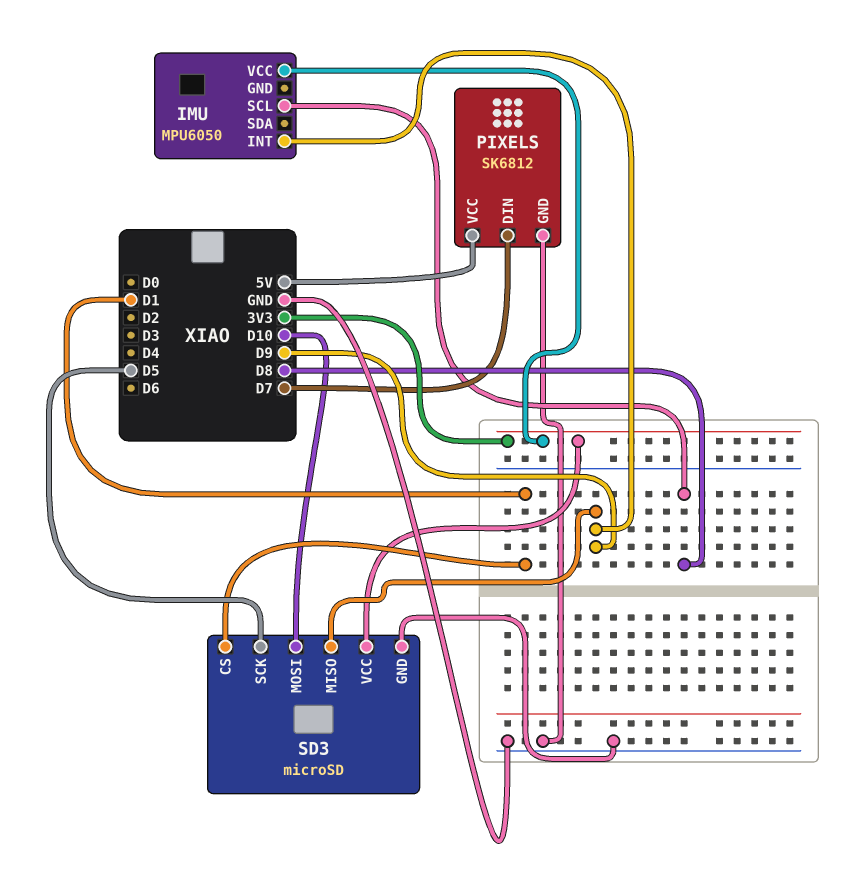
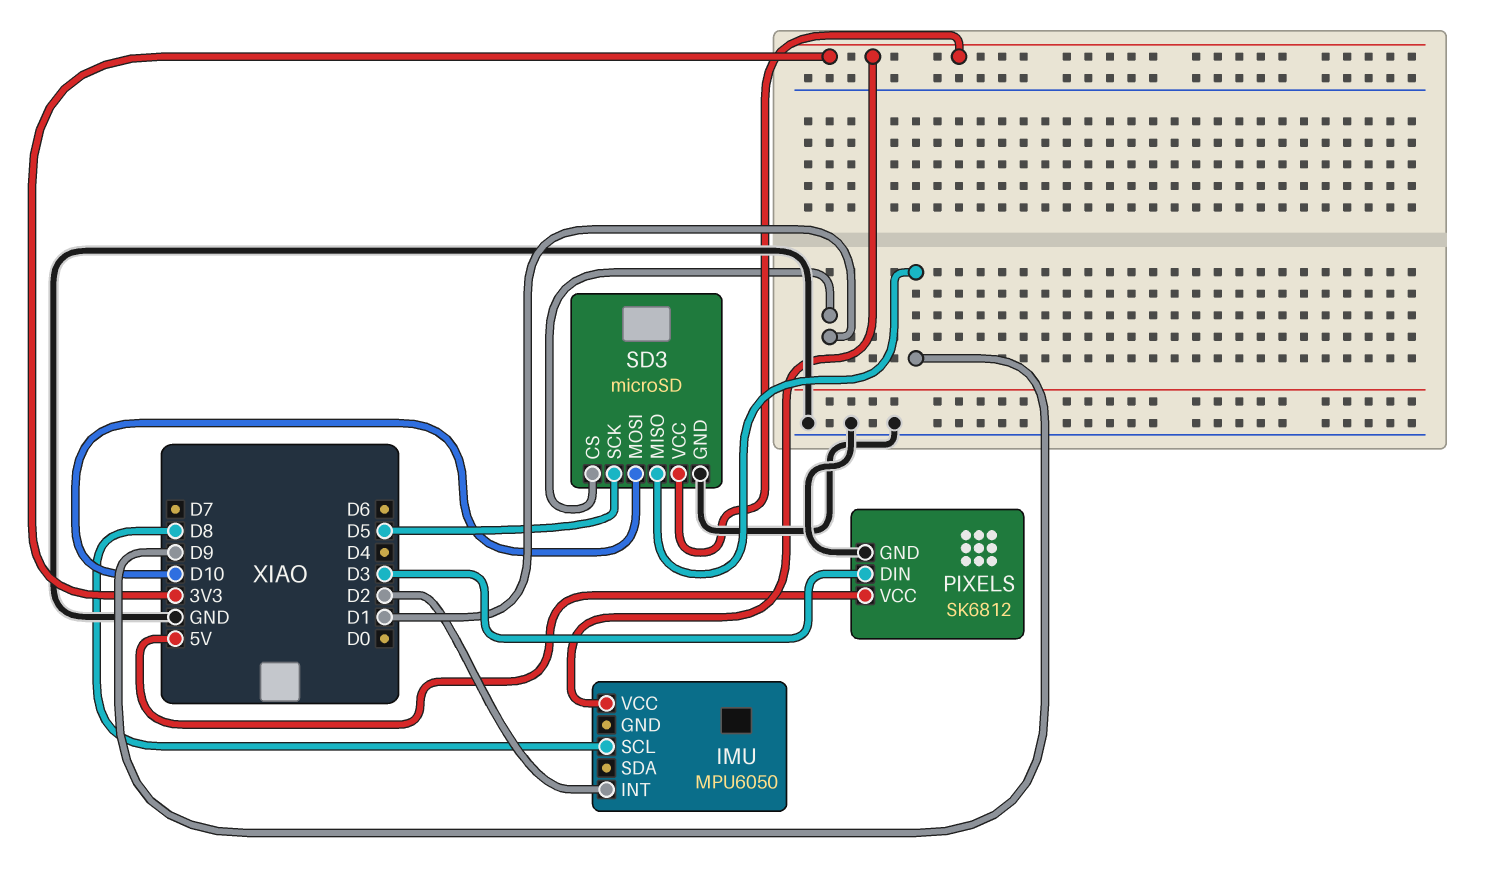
IMU pin INT: D9 -> D2
PIXELS pin DIN: D7 -> D3

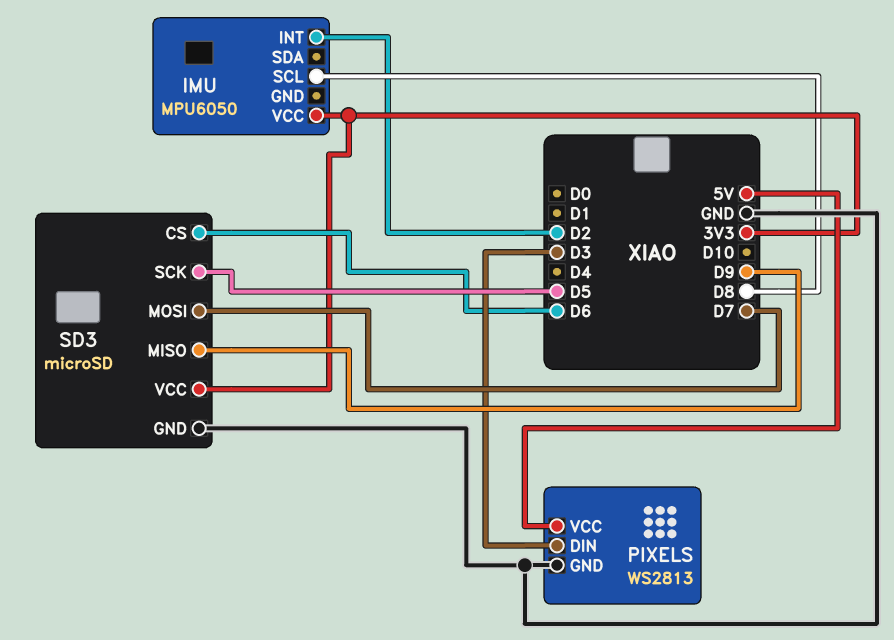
PIXELS: SK6812 -> WS2813
SD3 pin CS: D1 -> D6
SD3 pin MOSI: D10 -> D7

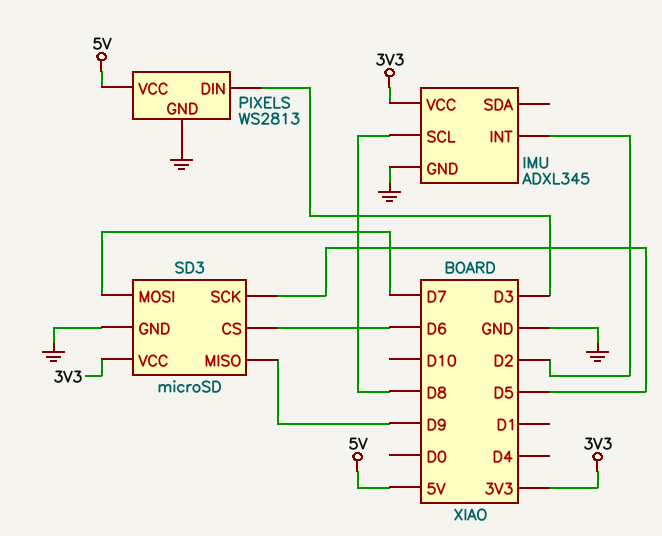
IMU: MPU6050 -> ADXL345
IMU pin GND: none -> GND

